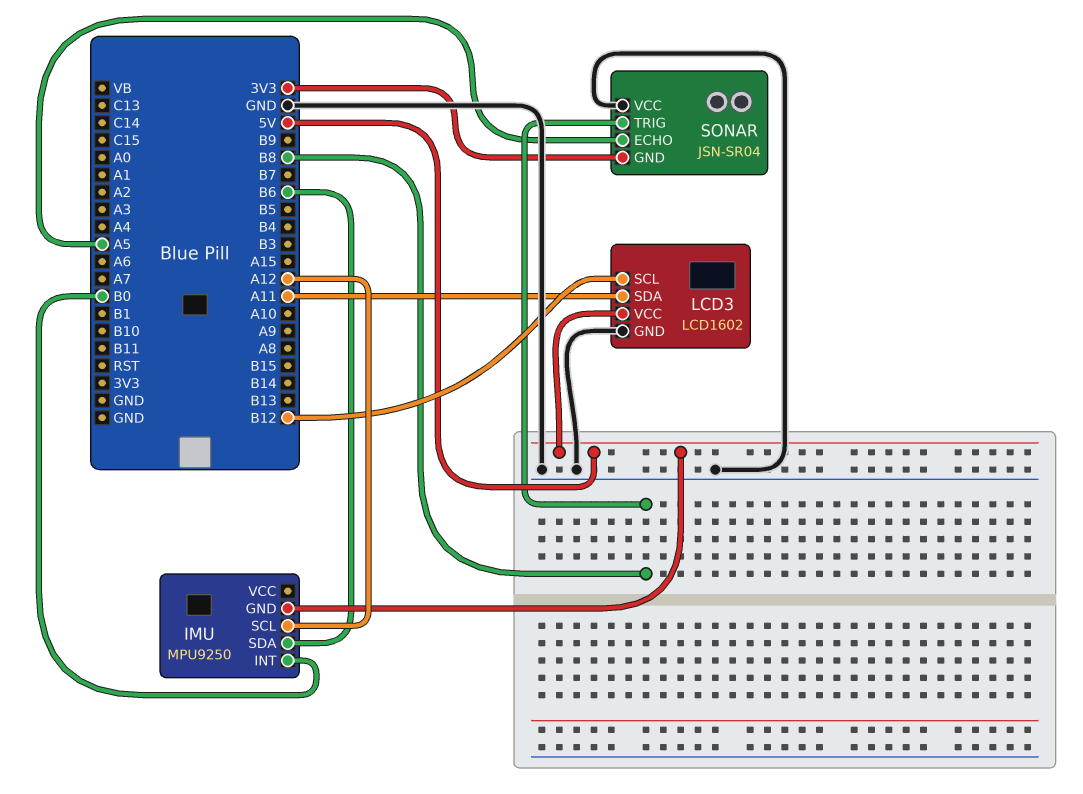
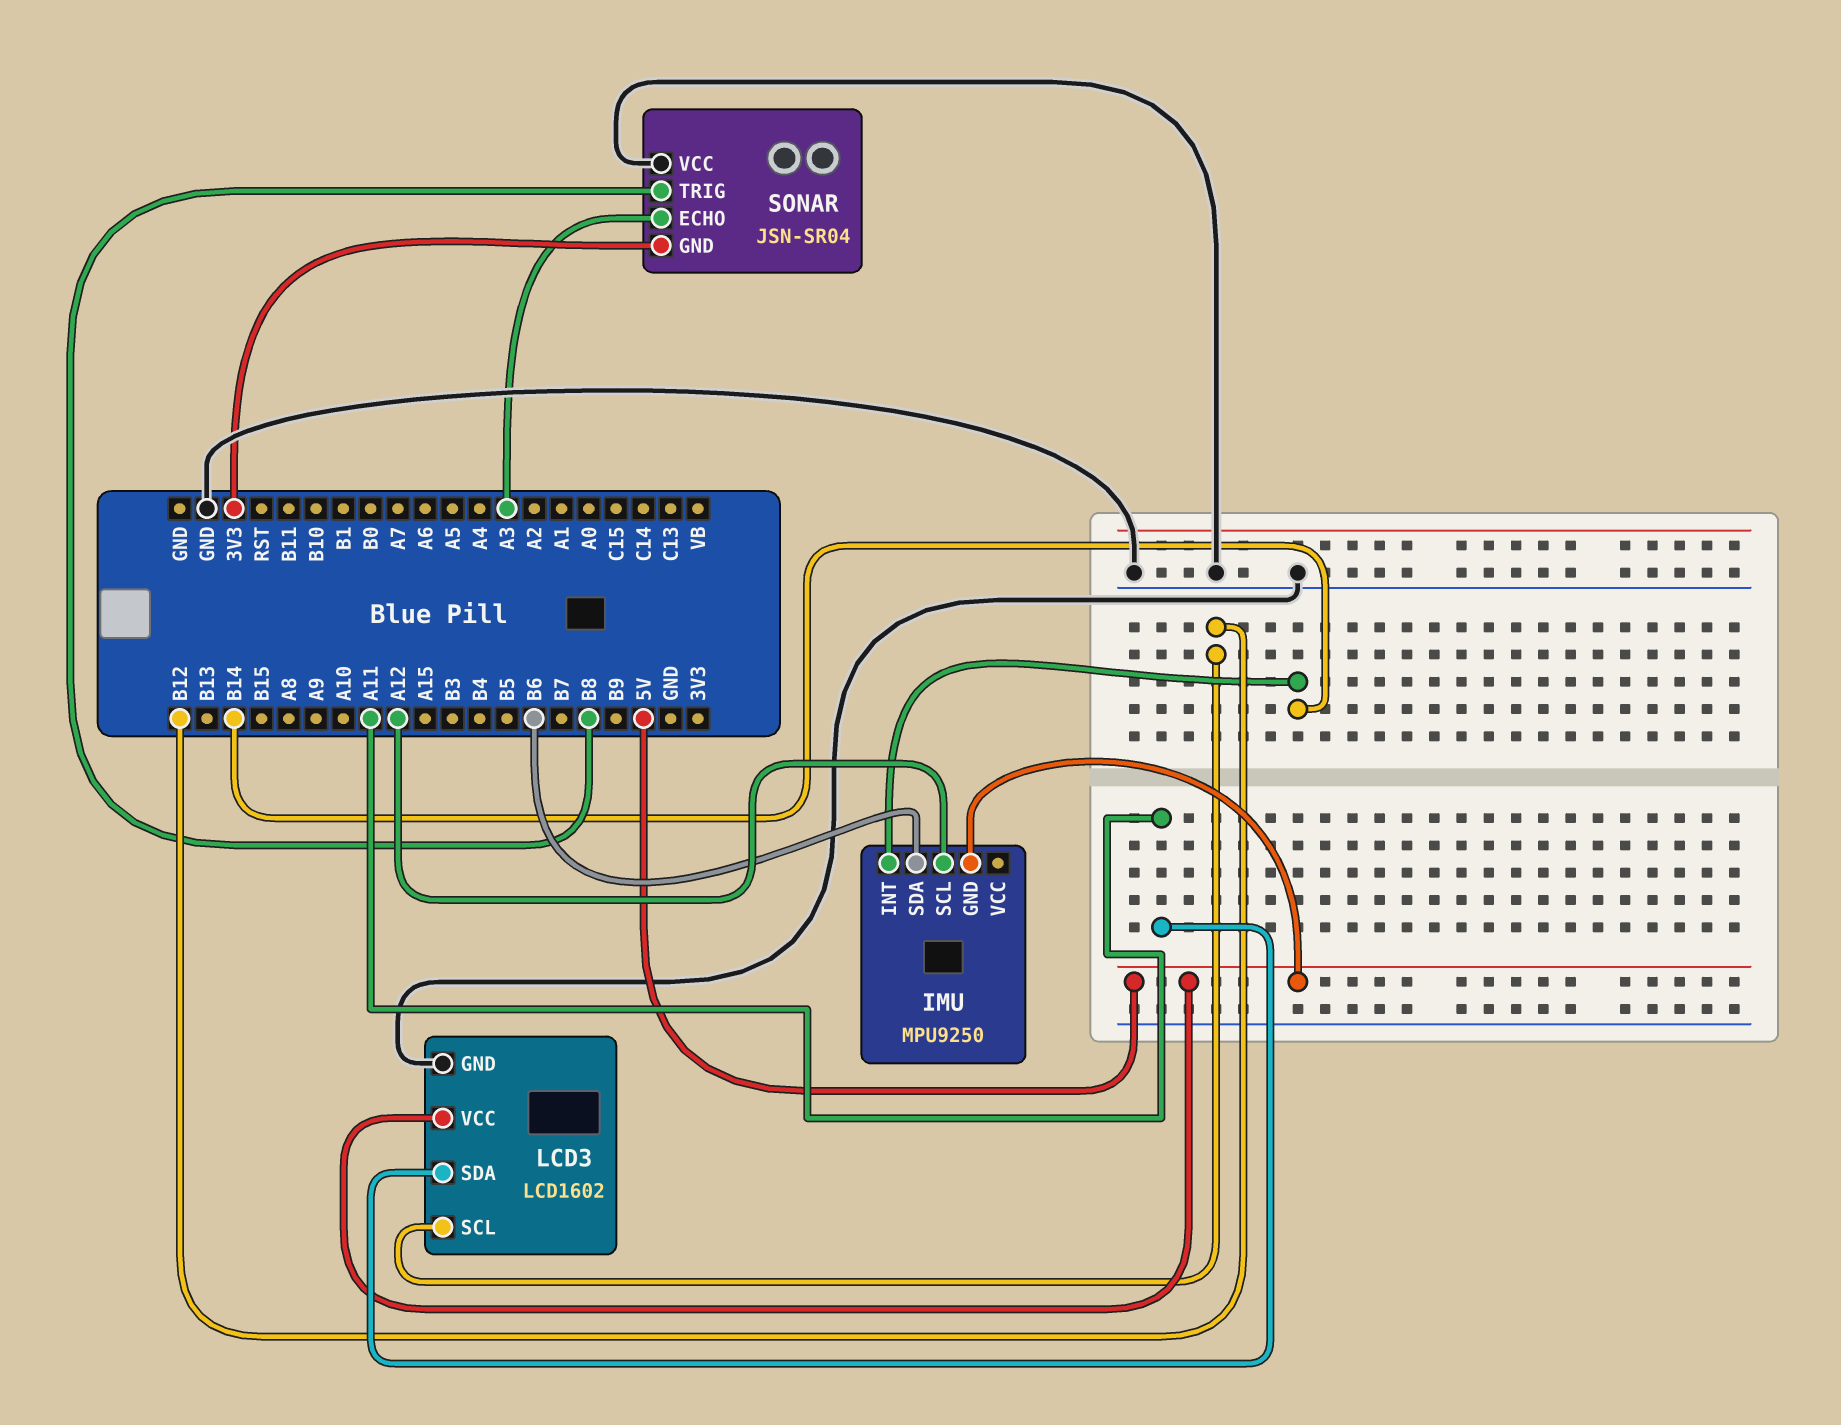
IMU pin INT: B0 -> B14
SONAR pin ECHO: A5 -> A3

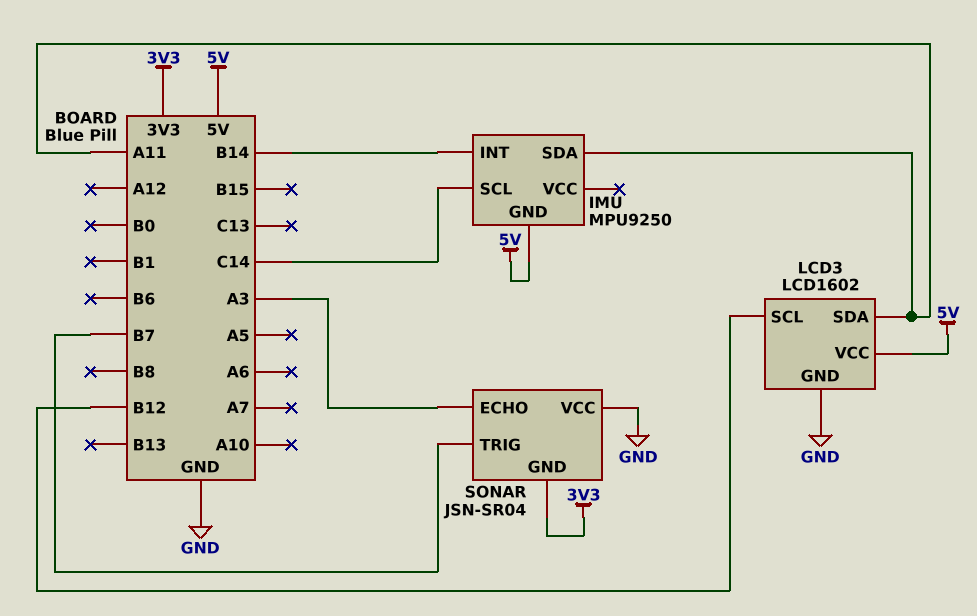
IMU pin SCL: A12 -> C14
IMU pin SDA: B6 -> A11
SONAR pin TRIG: B8 -> B7

